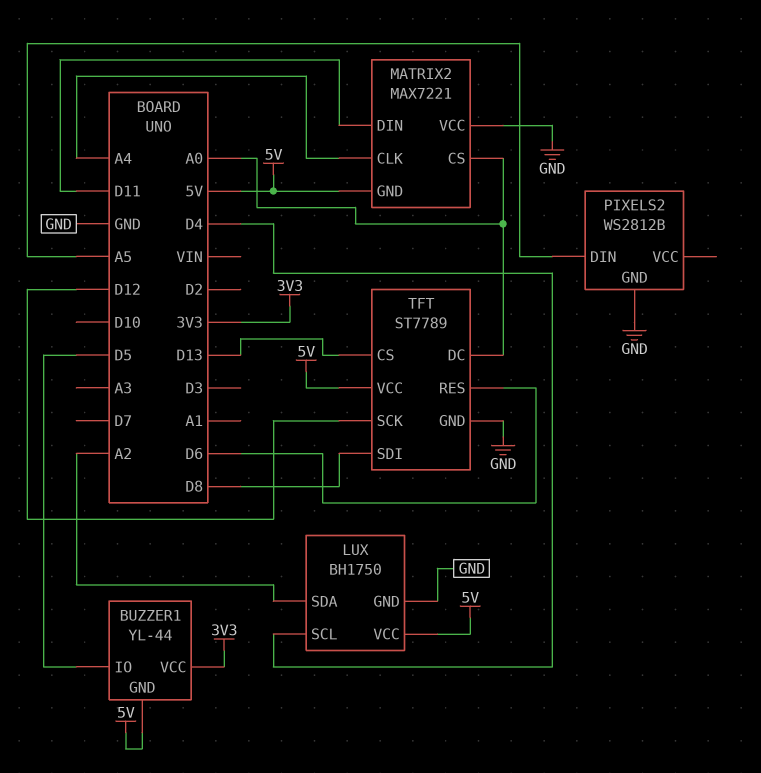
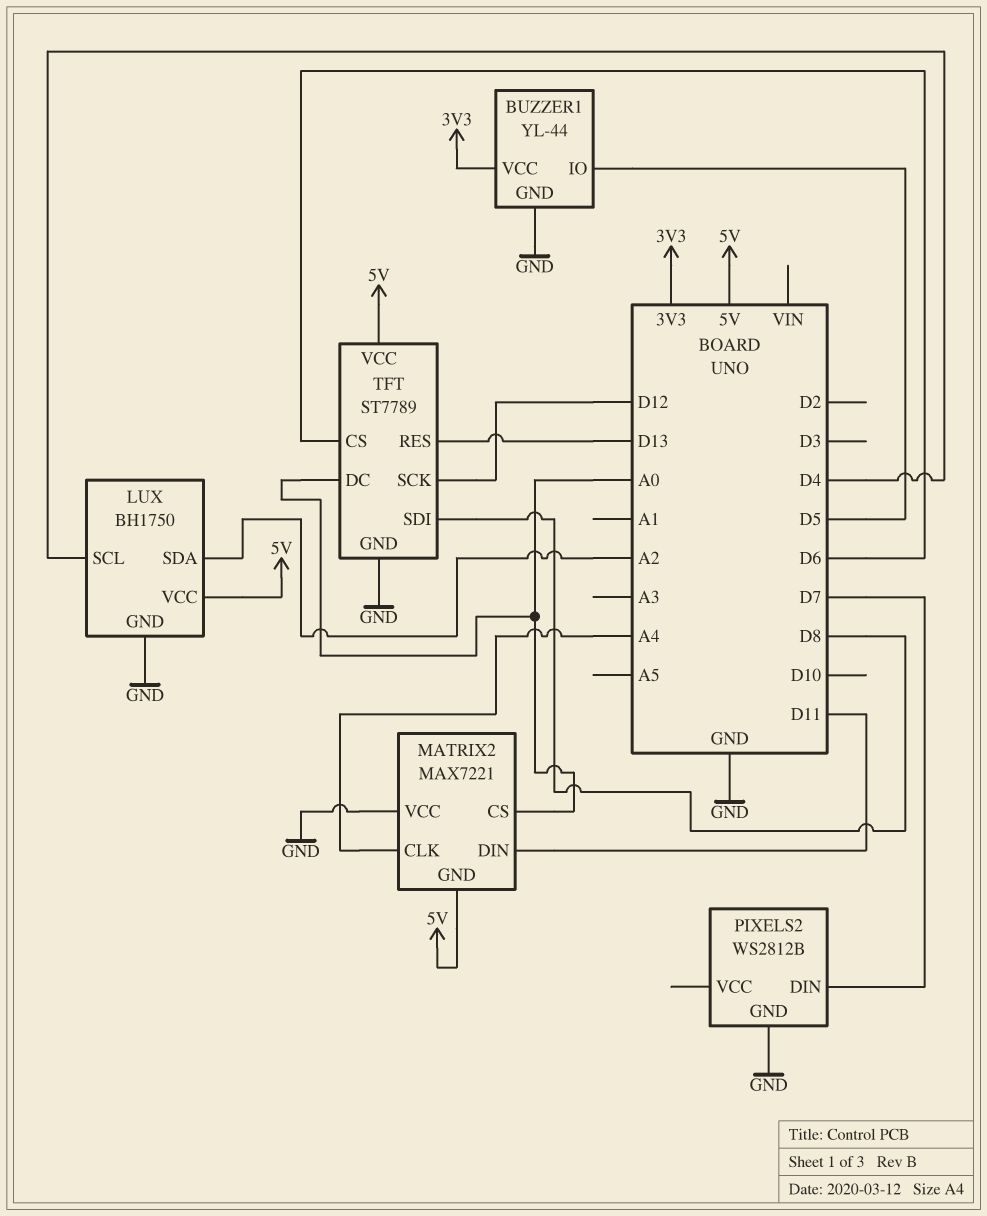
BUZZER1 pin GND: 5V -> GND
PIXELS2 pin DIN: A5 -> D7
TFT pin CS: D13 -> D6
TFT pin RES: D6 -> D13

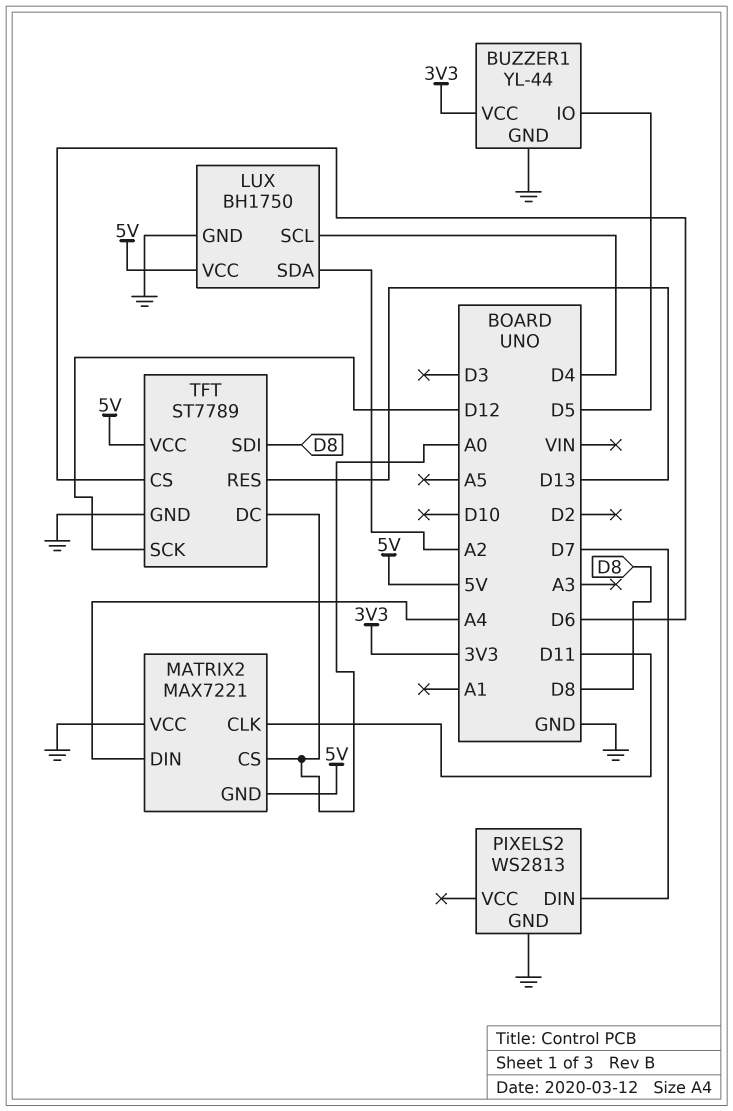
MATRIX2 pin CLK: A4 -> D11
MATRIX2 pin DIN: D11 -> A4
PIXELS2: WS2812B -> WS2813

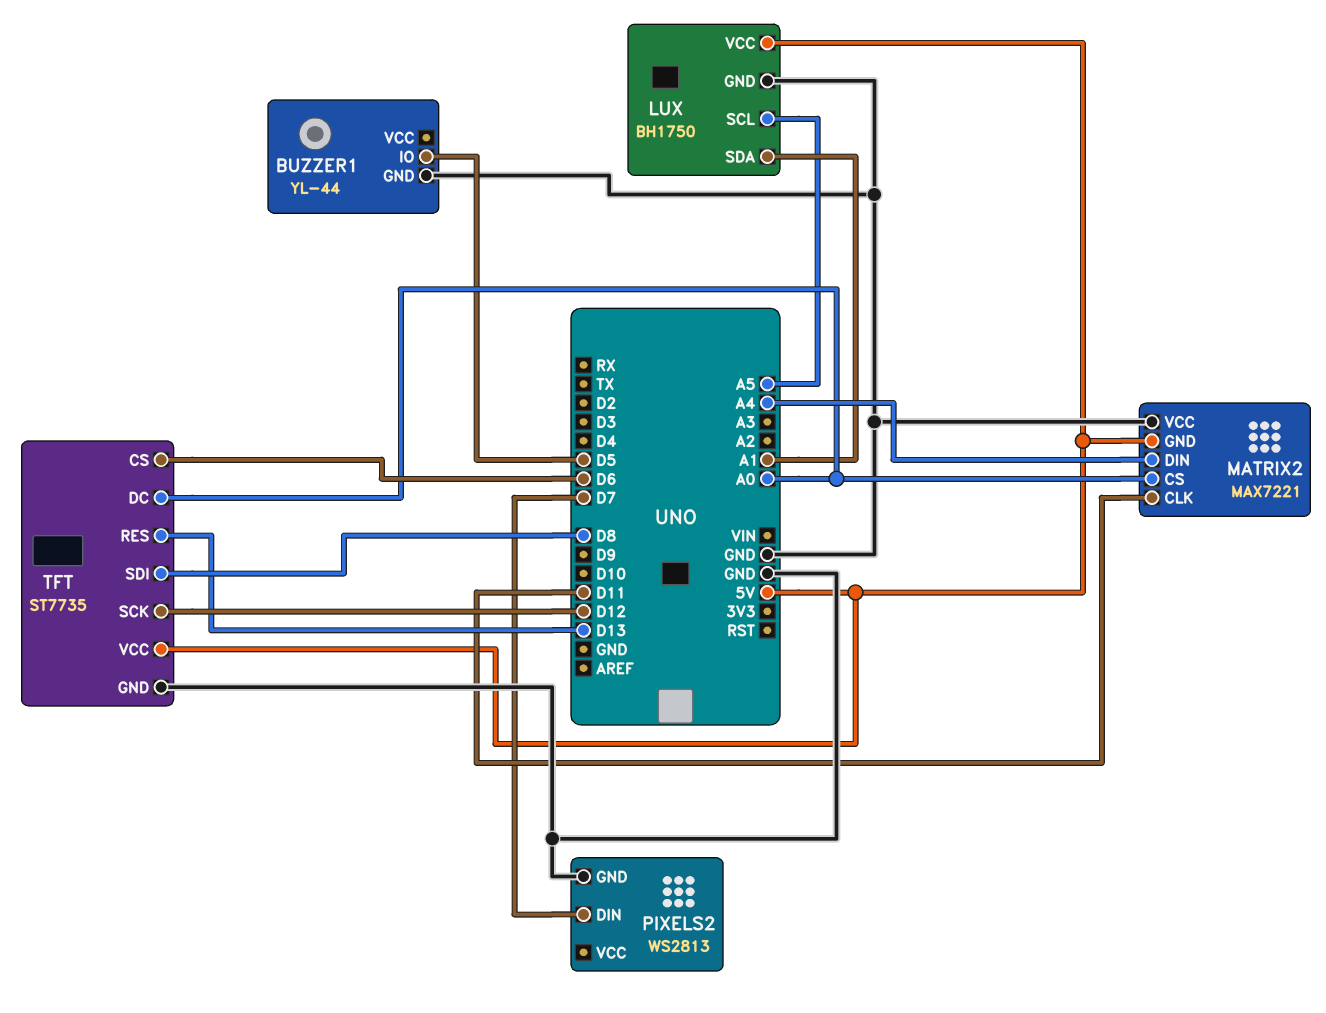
BUZZER1 pin VCC: 3V3 -> none
LUX pin SCL: D4 -> A5
LUX pin SDA: A2 -> A1
TFT: ST7789 -> ST7735

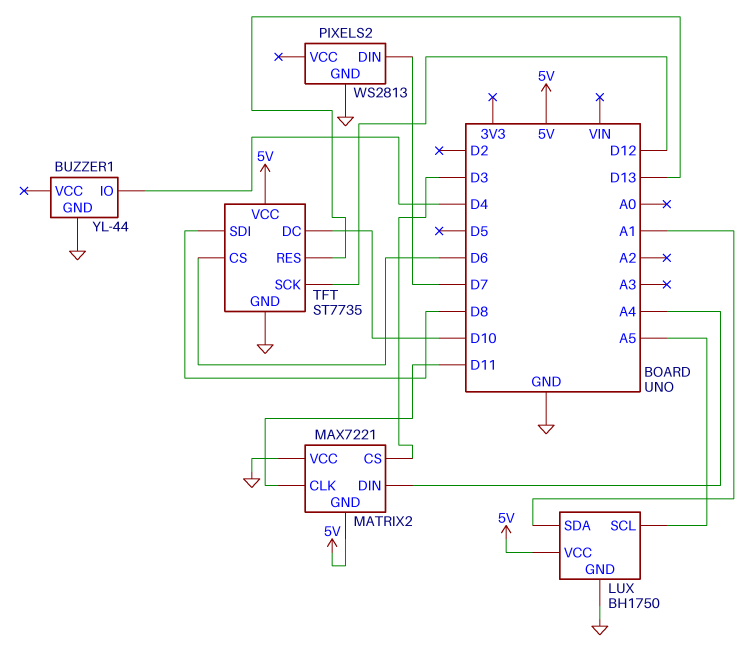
BUZZER1 pin IO: D5 -> D4
MATRIX2 pin CS: A0 -> D3
TFT pin DC: A0 -> D10

